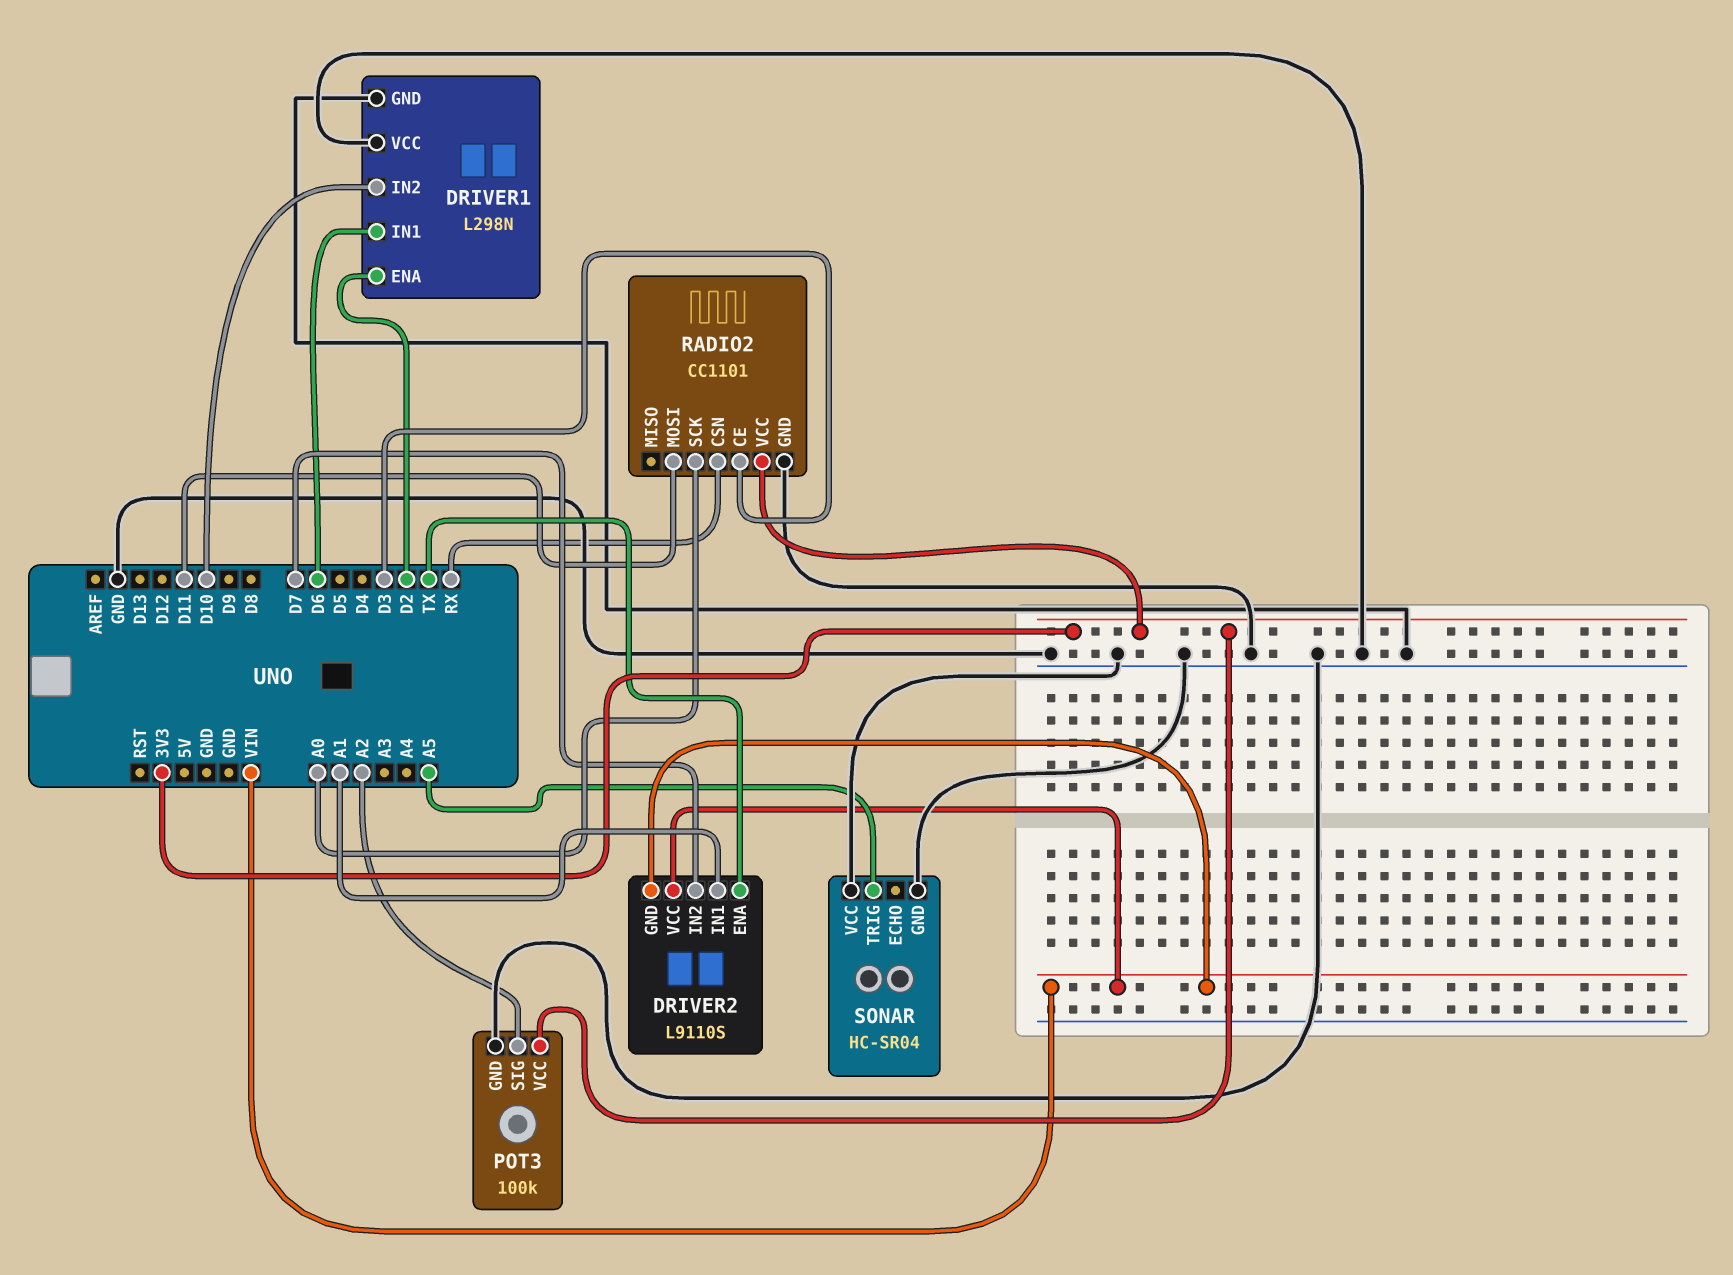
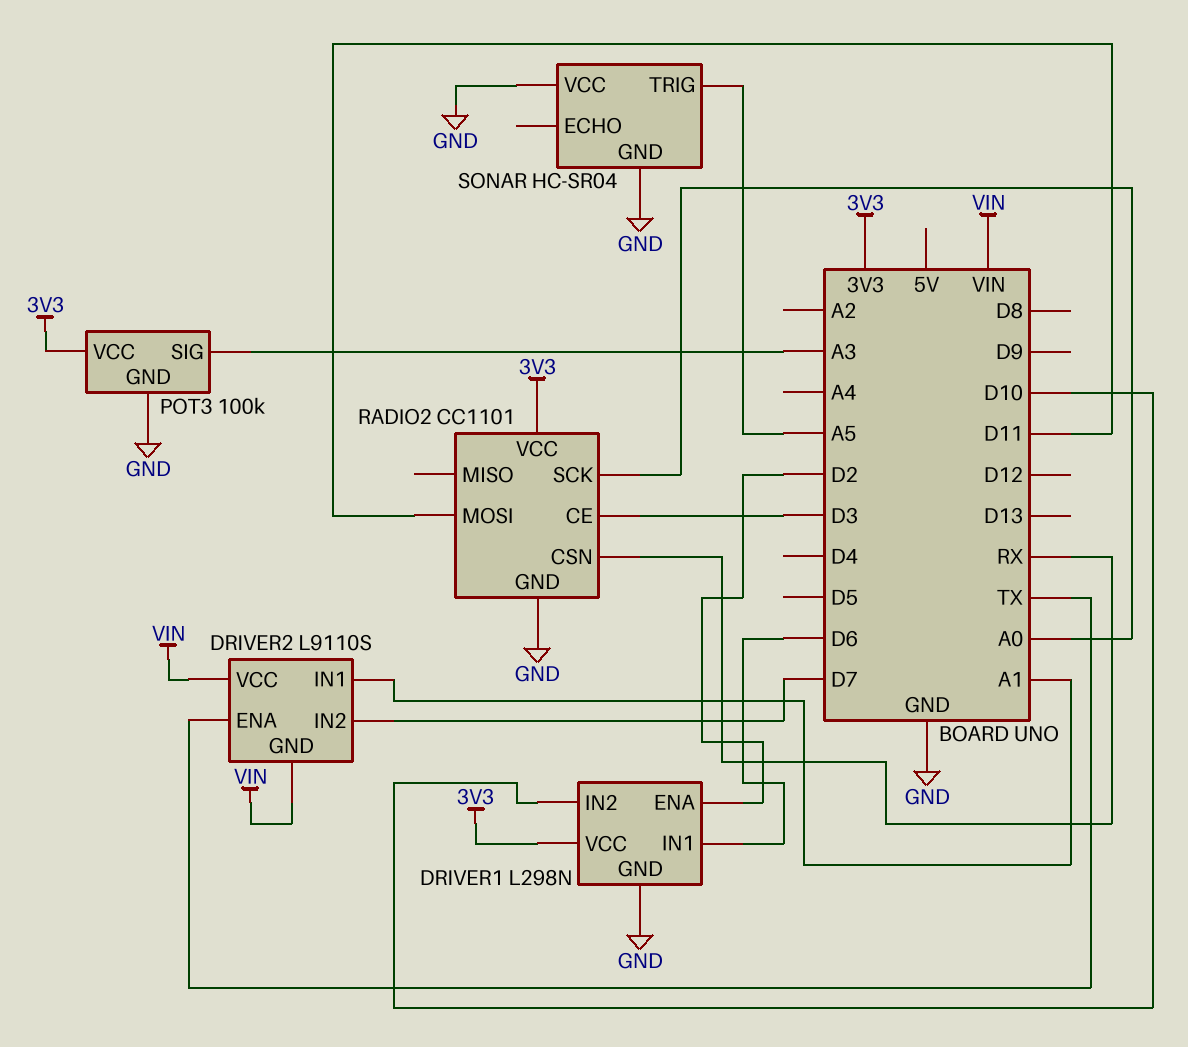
DRIVER1 pin VCC: GND -> 3V3
POT3 pin SIG: A2 -> A3

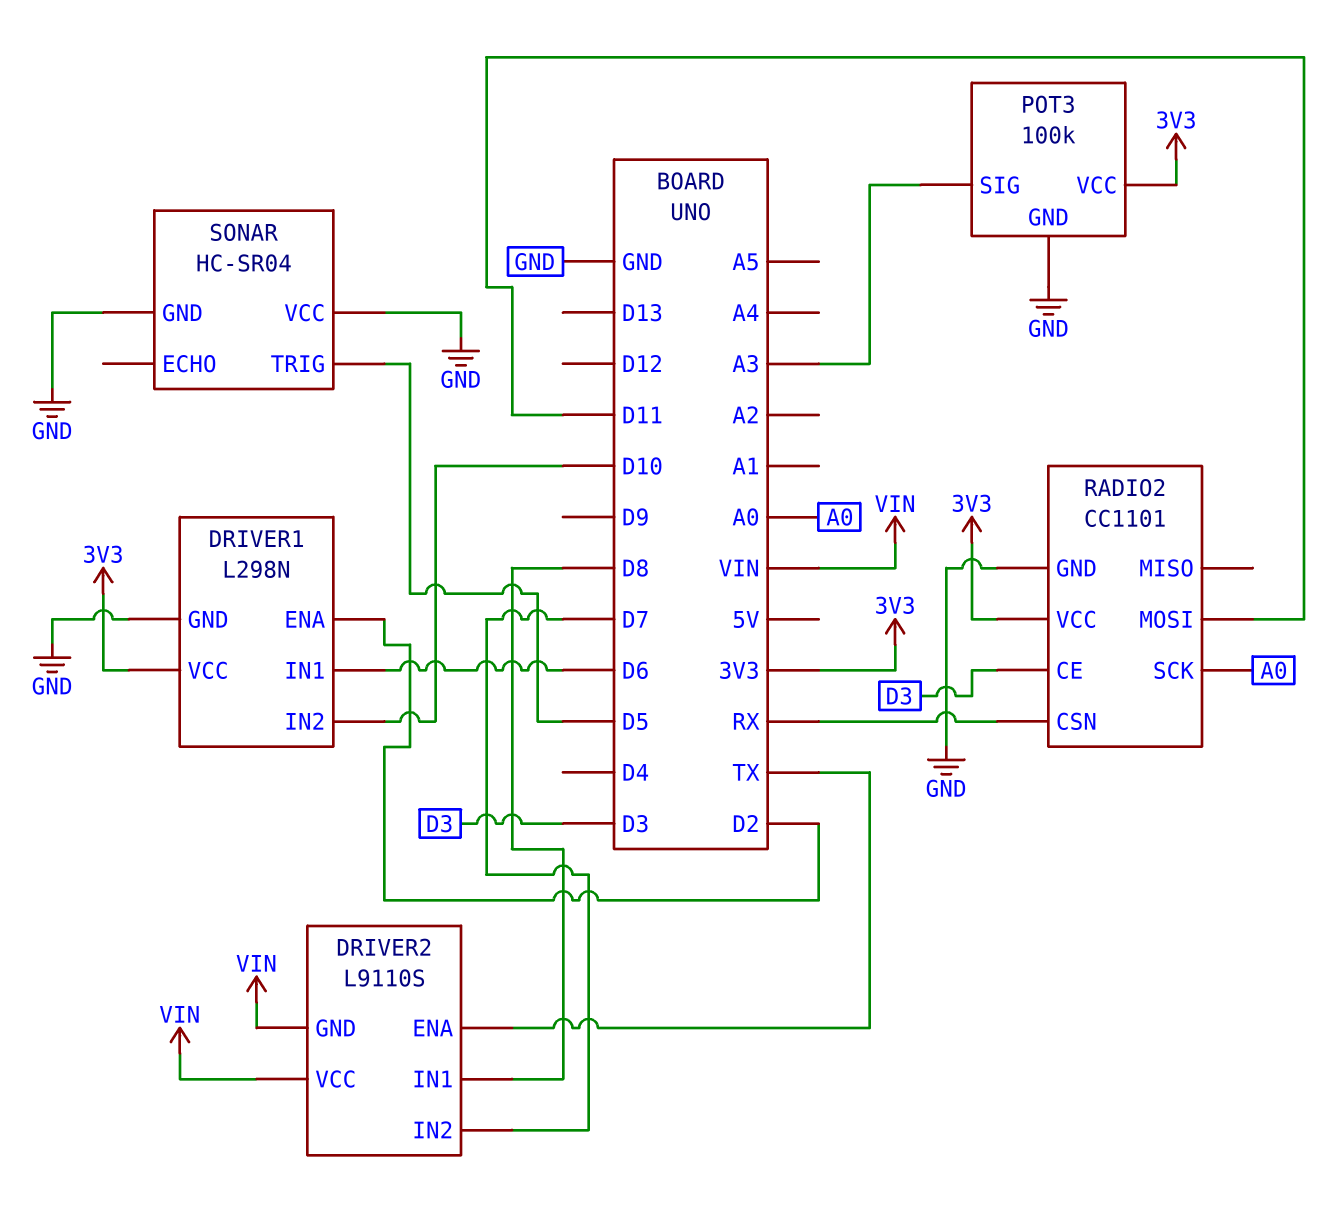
DRIVER2 pin IN1: A1 -> D8
SONAR pin TRIG: A5 -> D5

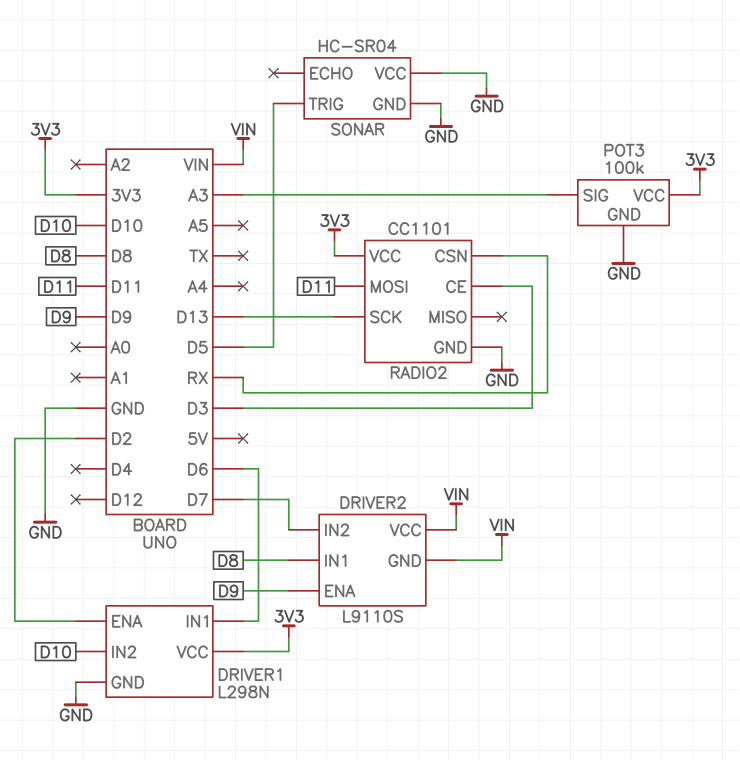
DRIVER2 pin ENA: TX -> D9
RADIO2 pin SCK: A0 -> D13

